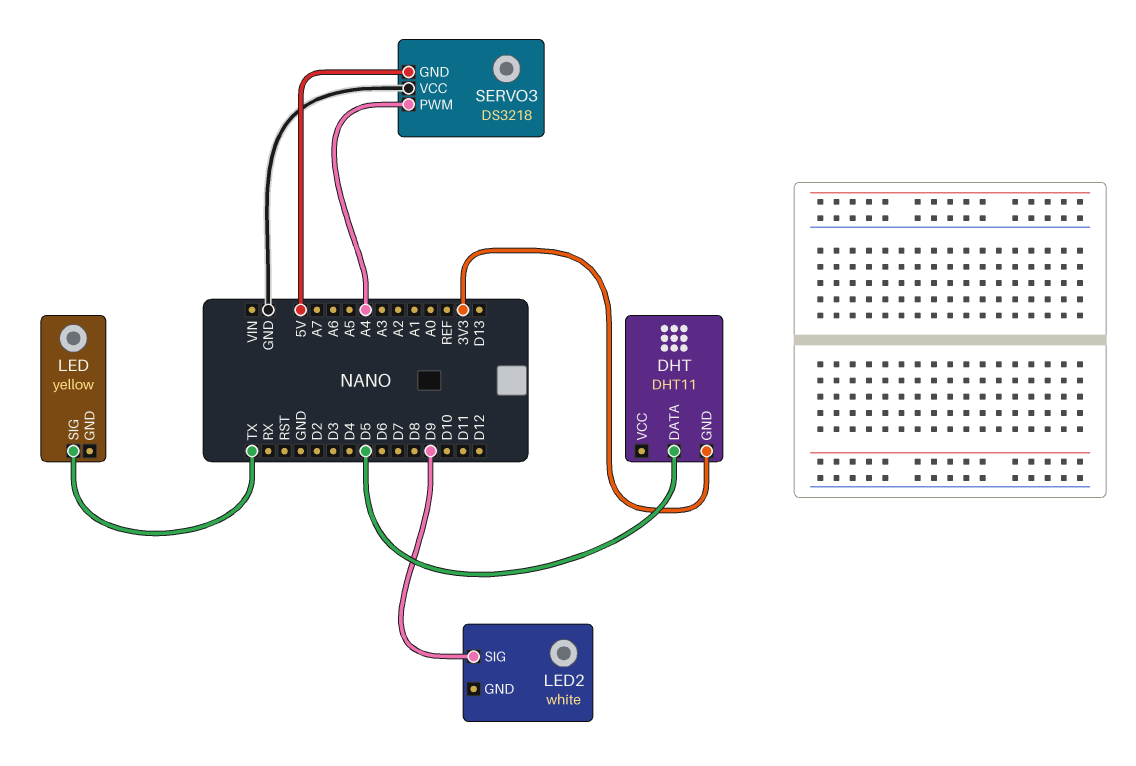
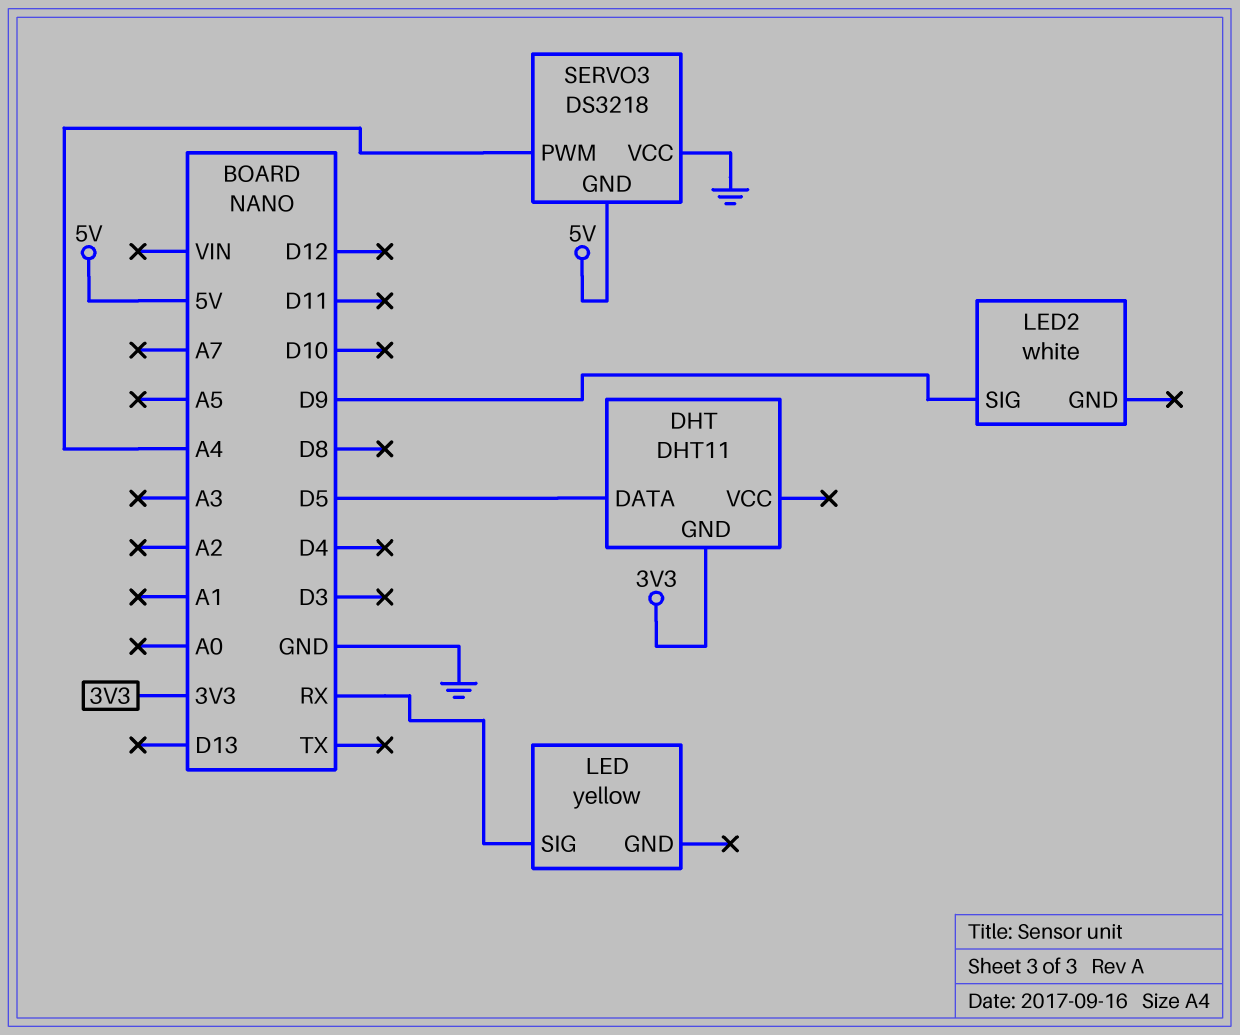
LED pin SIG: TX -> RX

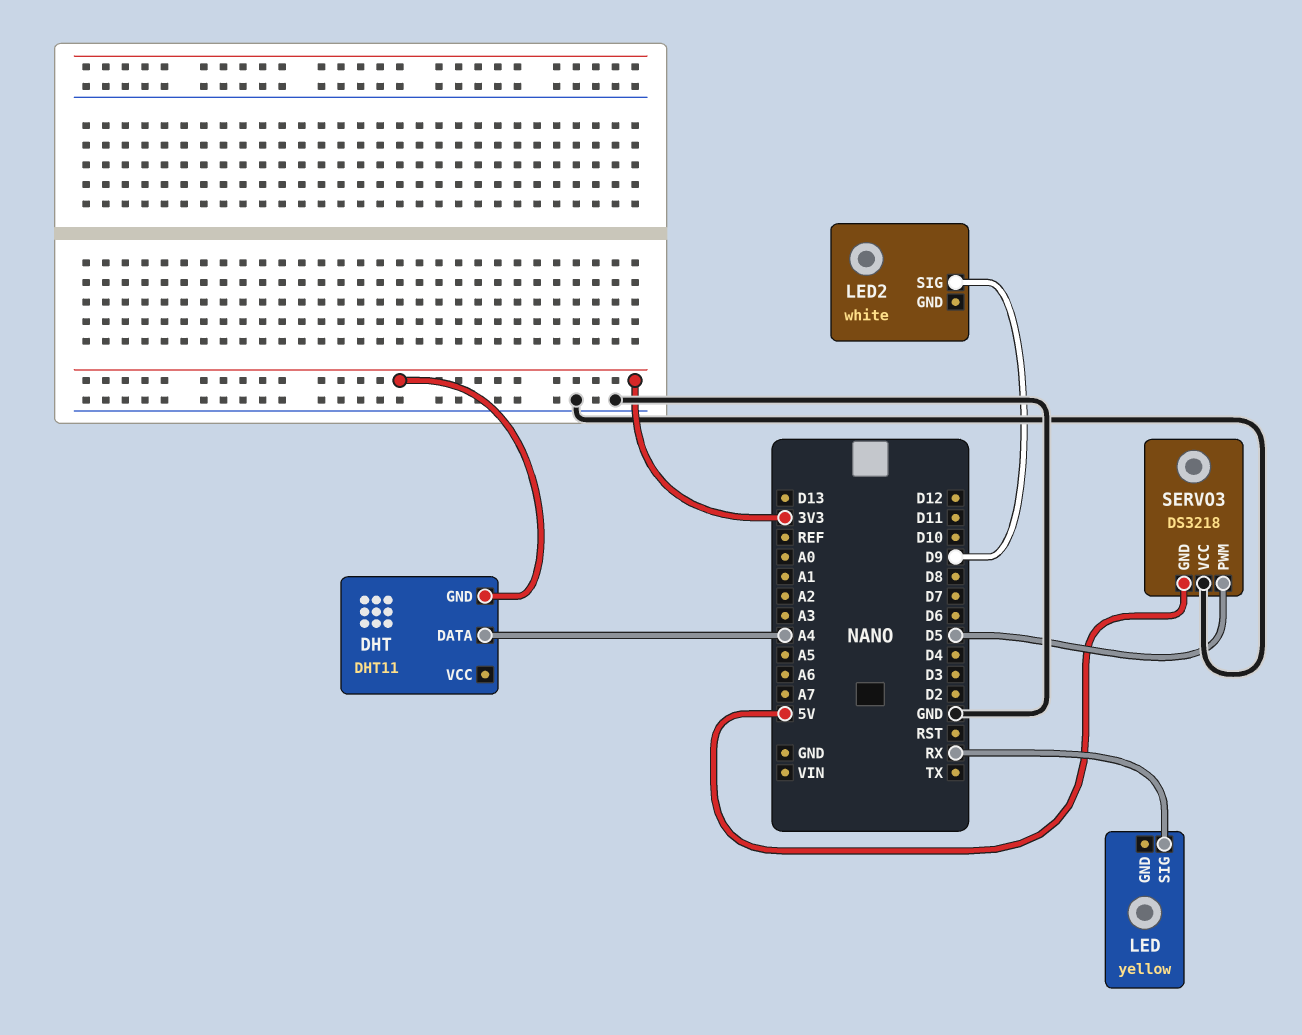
DHT pin DATA: D5 -> A4
SERVO3 pin PWM: A4 -> D5

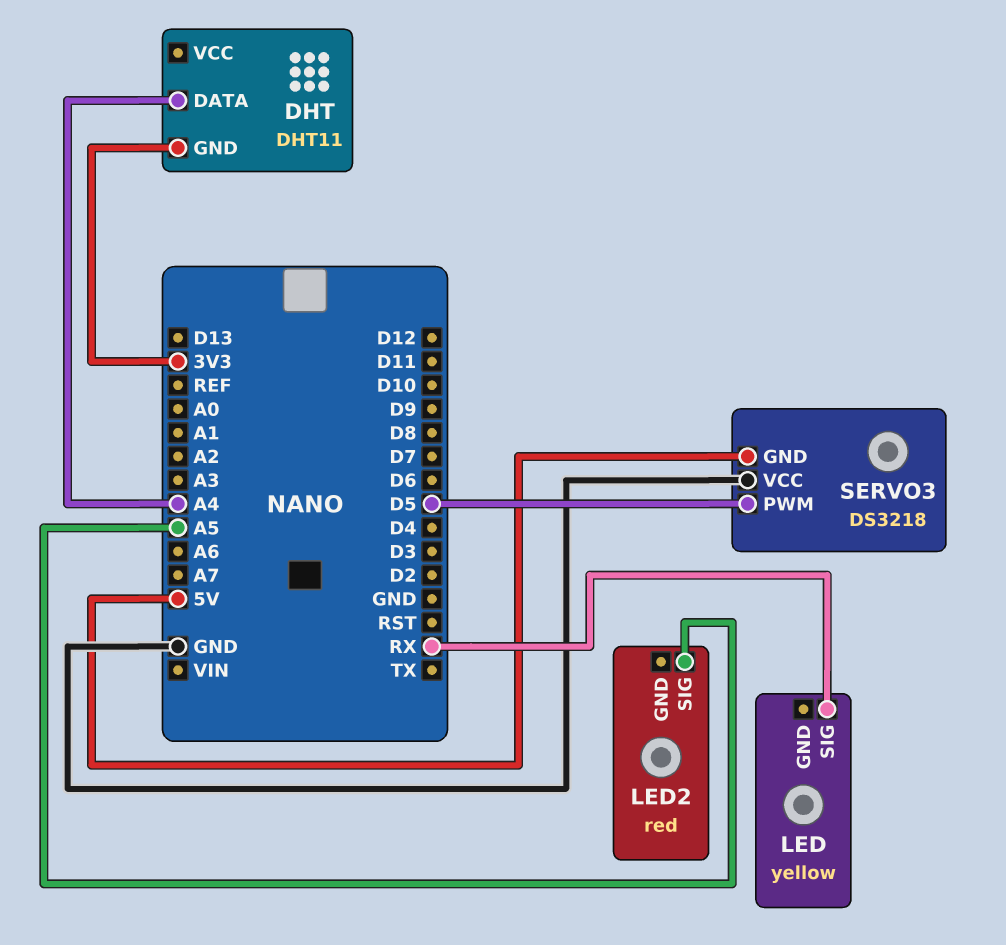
LED2: white -> red
LED2 pin SIG: D9 -> A5

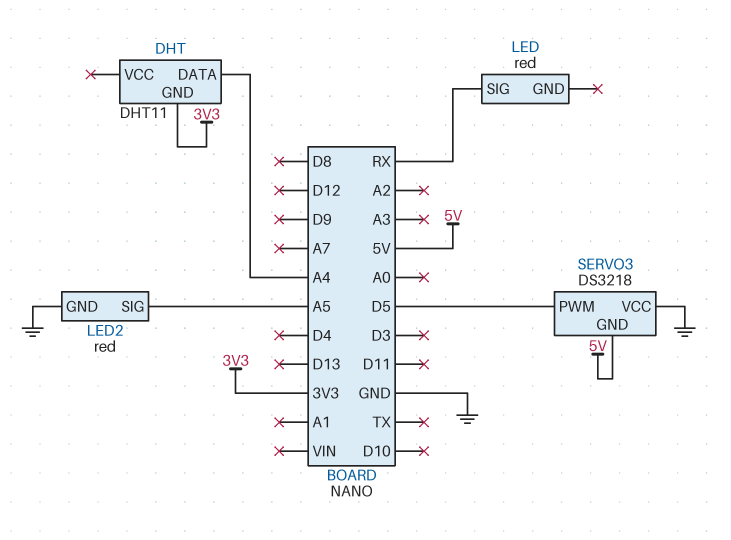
LED: yellow -> red
LED2 pin GND: none -> GND

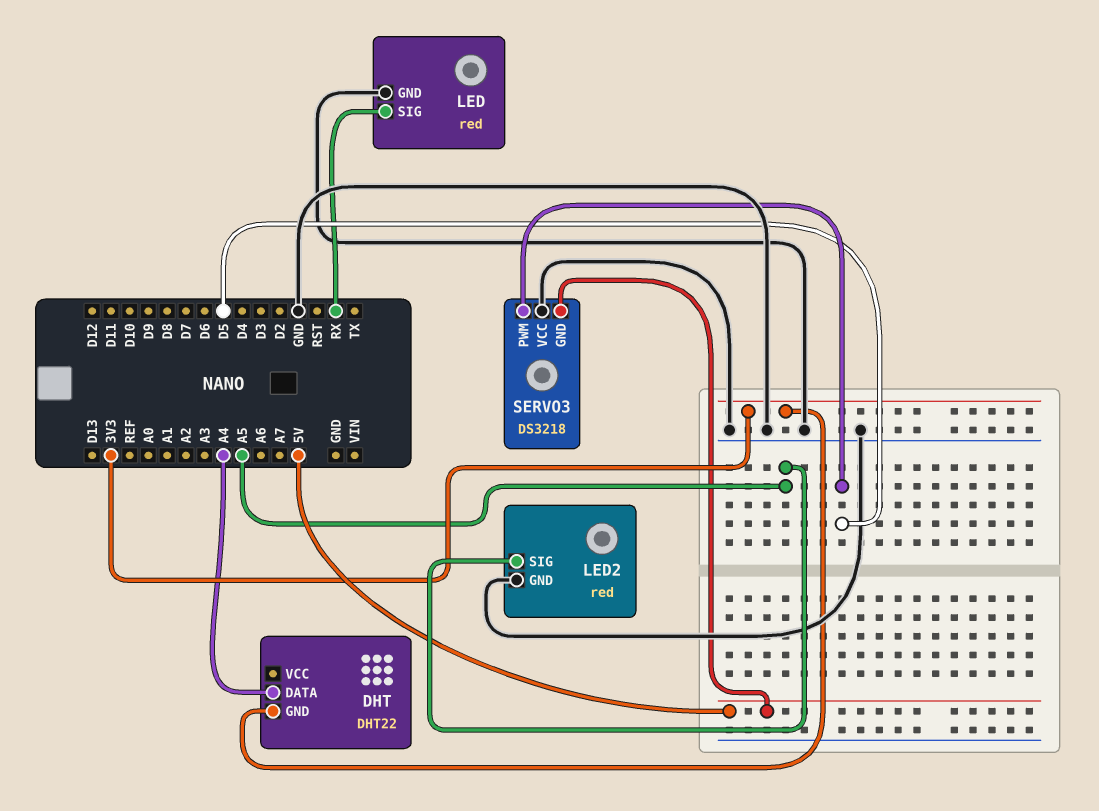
DHT: DHT11 -> DHT22
LED pin GND: none -> GND

